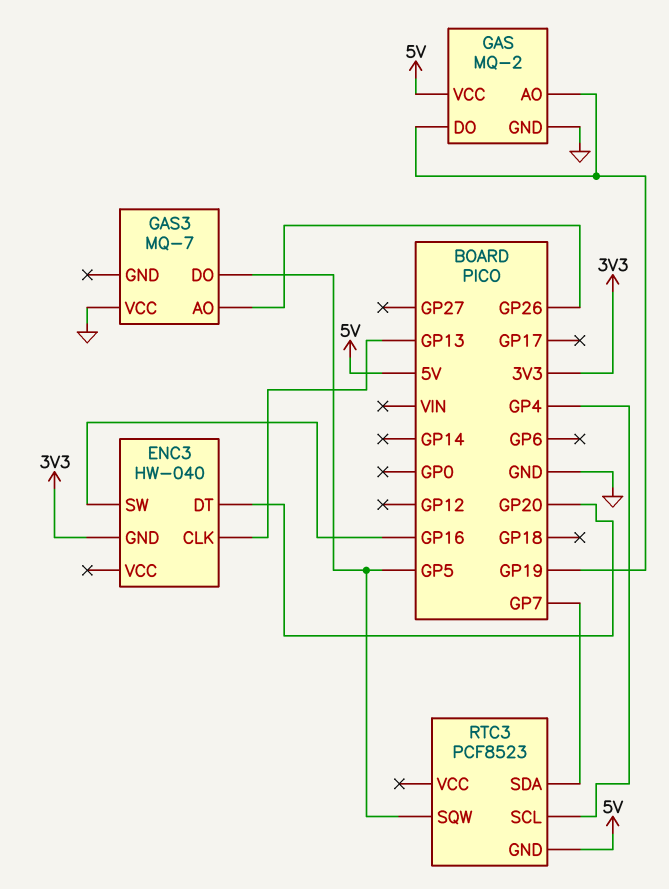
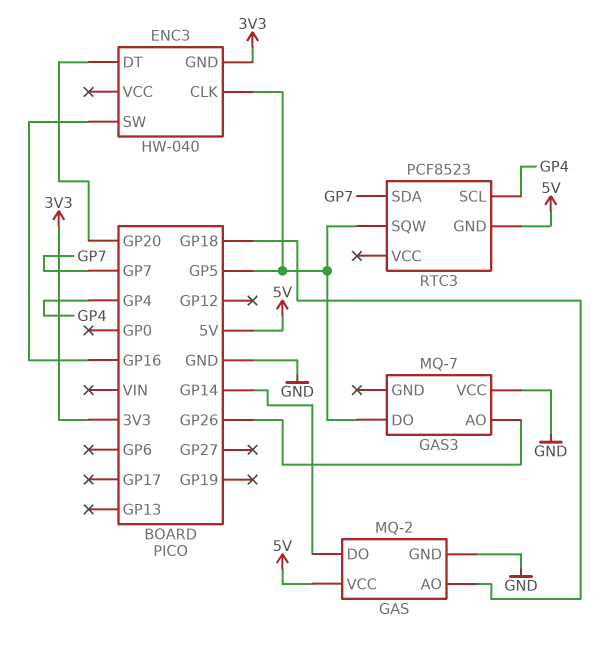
ENC3 pin CLK: GP13 -> GP5
GAS pin AO: GP19 -> GP18
GAS pin DO: GP19 -> GP14

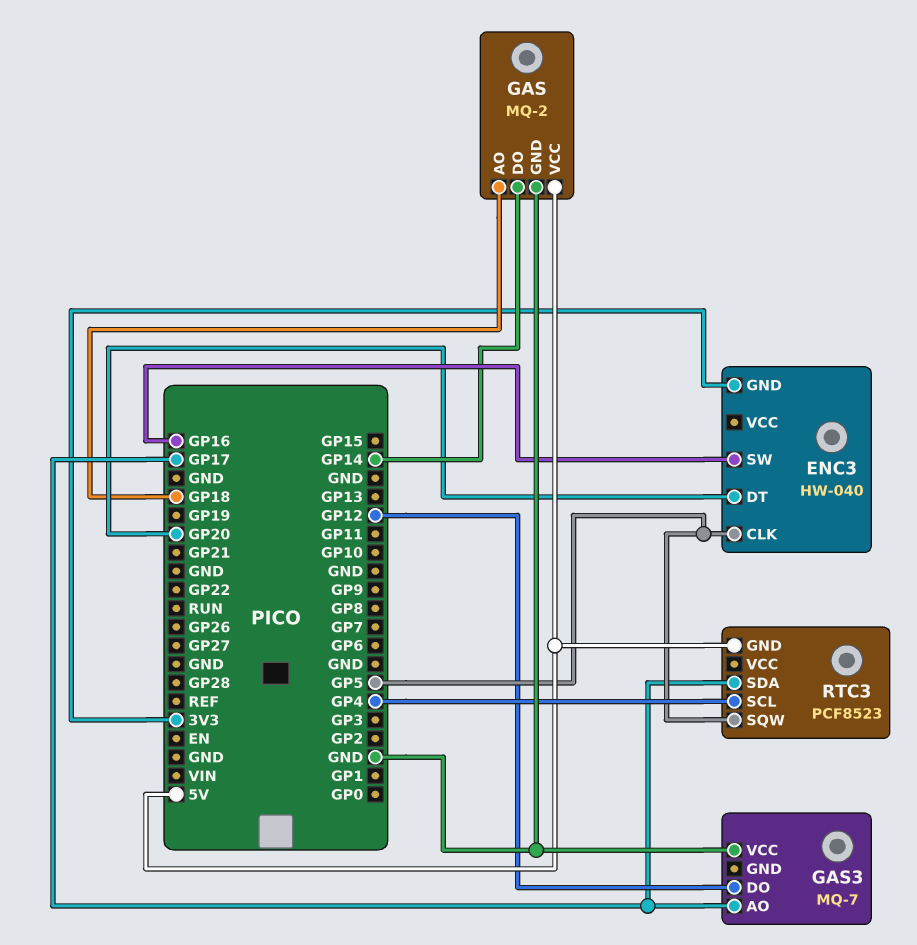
GAS3 pin AO: GP26 -> GP17
GAS3 pin DO: GP5 -> GP12
RTC3 pin SDA: GP7 -> GP17

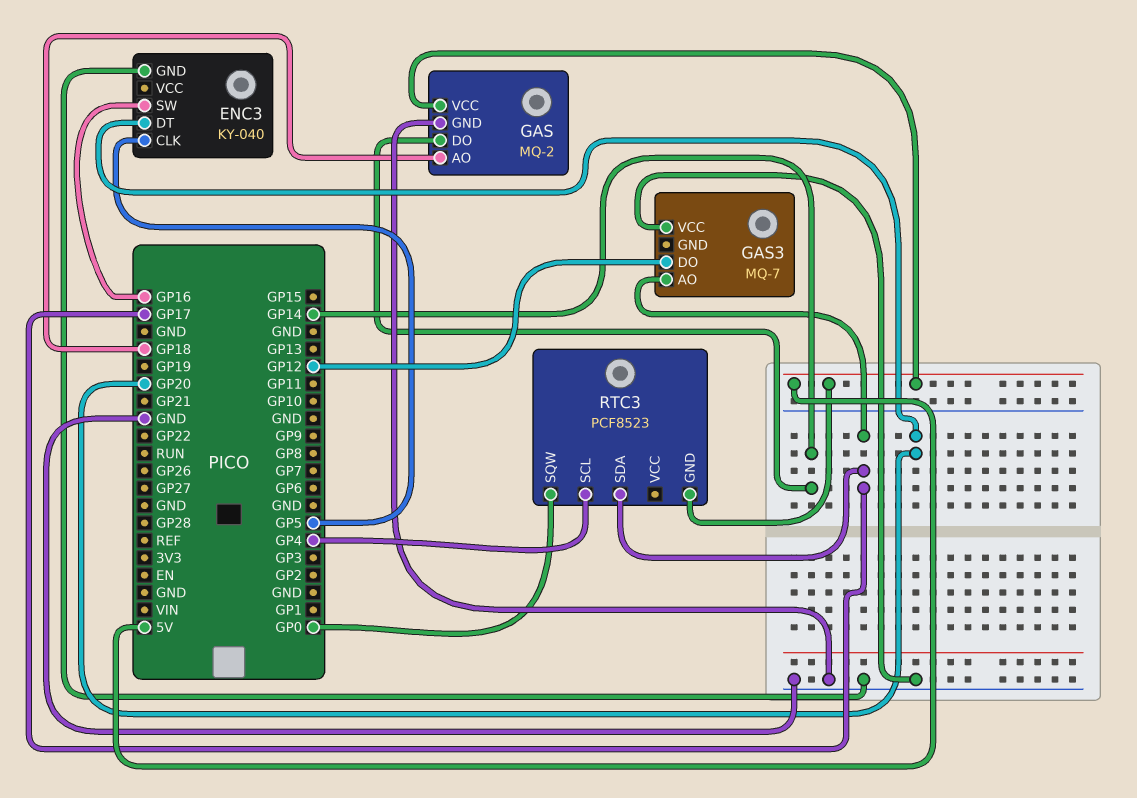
ENC3: HW-040 -> KY-040
ENC3 pin GND: 3V3 -> GND
RTC3 pin SQW: GP5 -> GP0

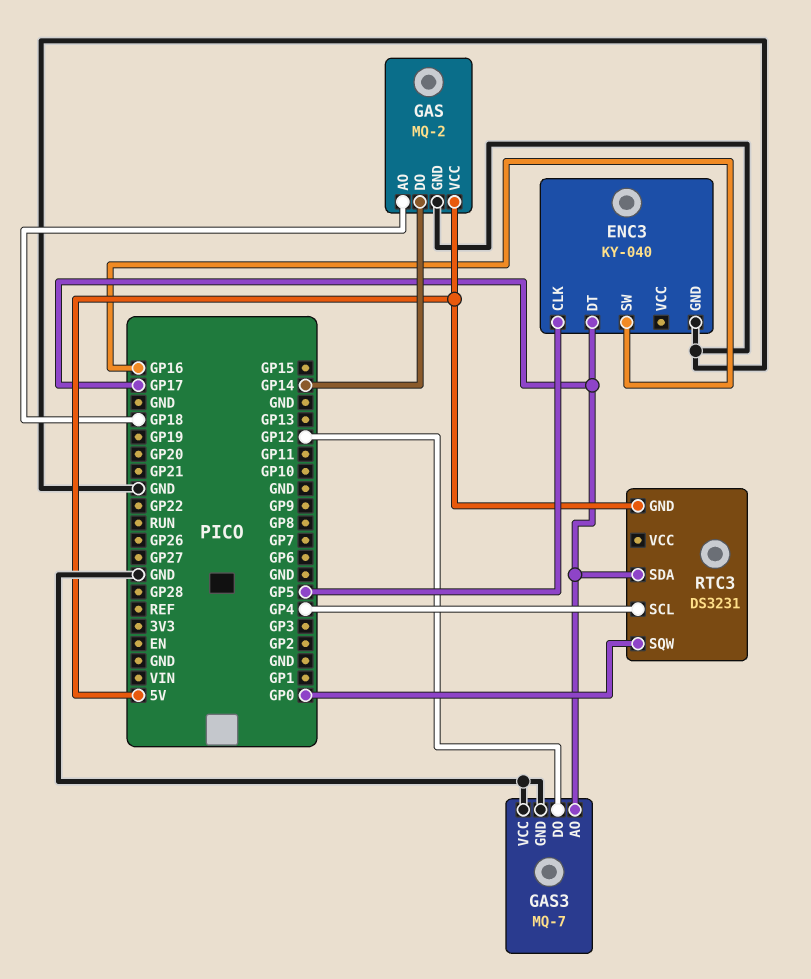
ENC3 pin DT: GP20 -> GP17
GAS3 pin GND: none -> GND
RTC3: PCF8523 -> DS3231

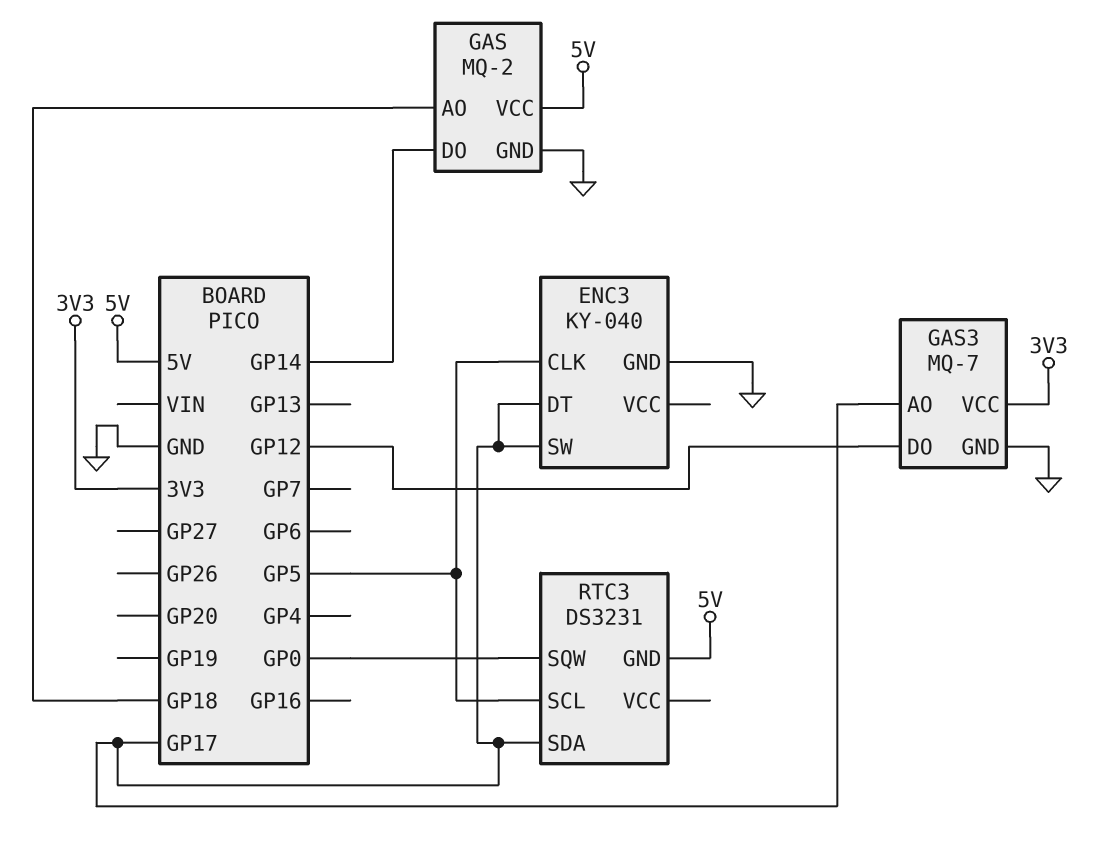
ENC3 pin SW: GP16 -> GP17
GAS3 pin VCC: GND -> 3V3
RTC3 pin SCL: GP4 -> GP5

